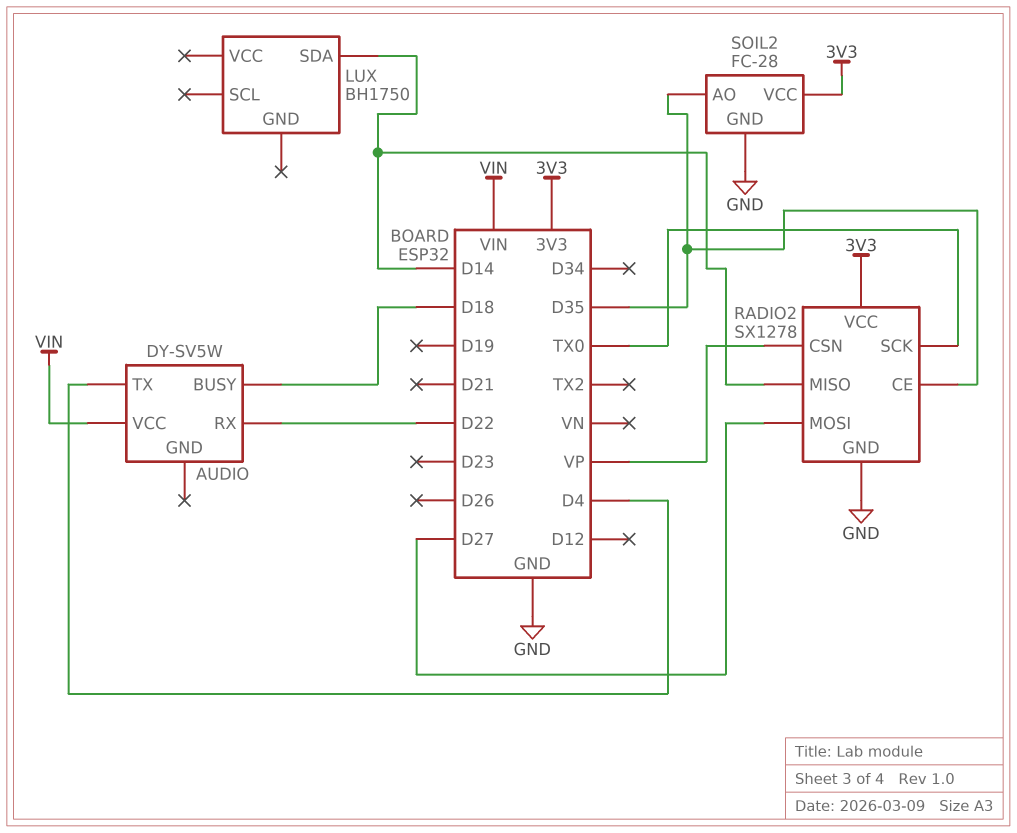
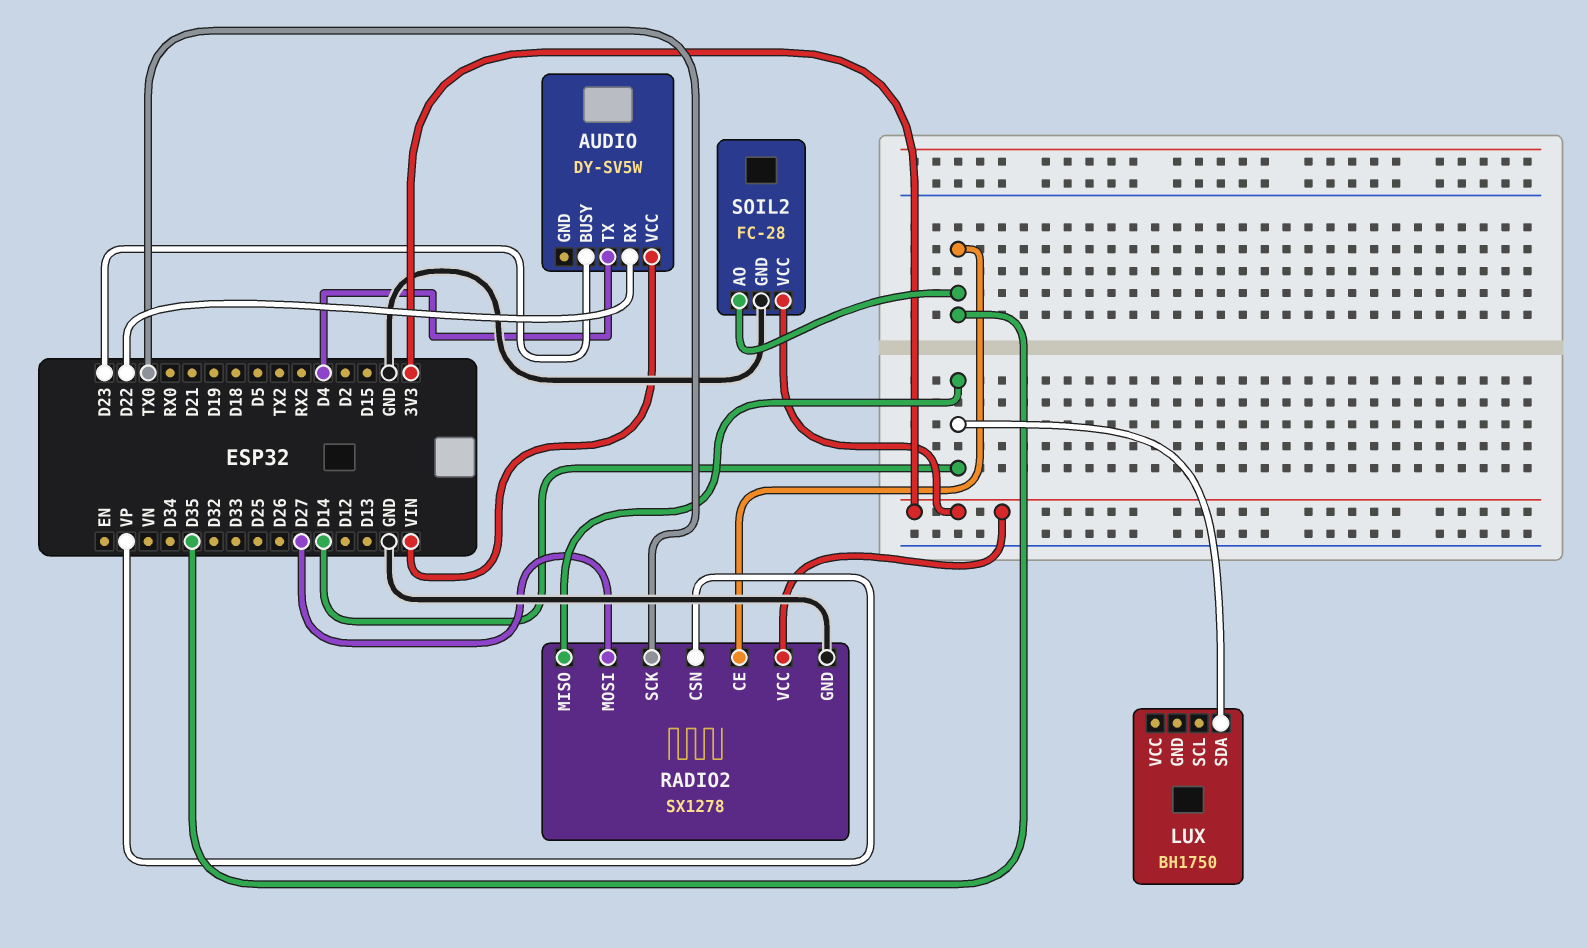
AUDIO pin BUSY: D18 -> D23

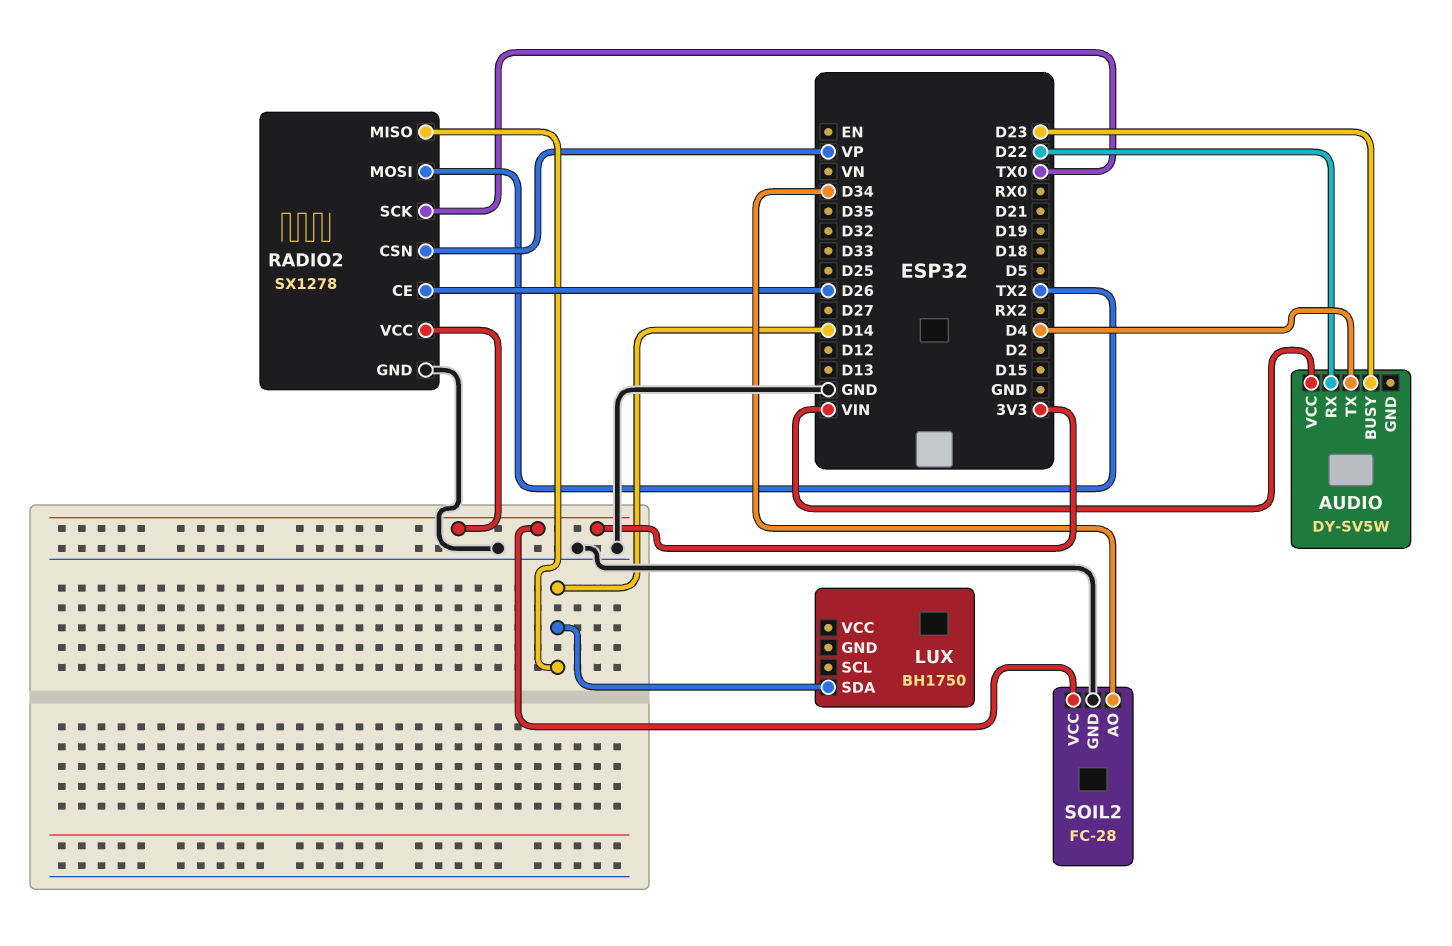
RADIO2 pin CE: D35 -> D26
RADIO2 pin MOSI: D27 -> TX2
SOIL2 pin AO: D35 -> D34

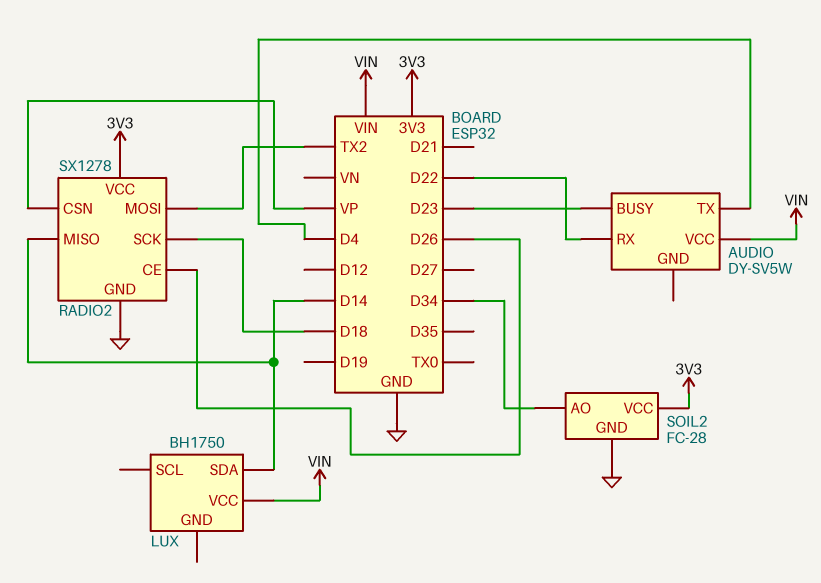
LUX pin VCC: none -> VIN
RADIO2 pin SCK: TX0 -> D18

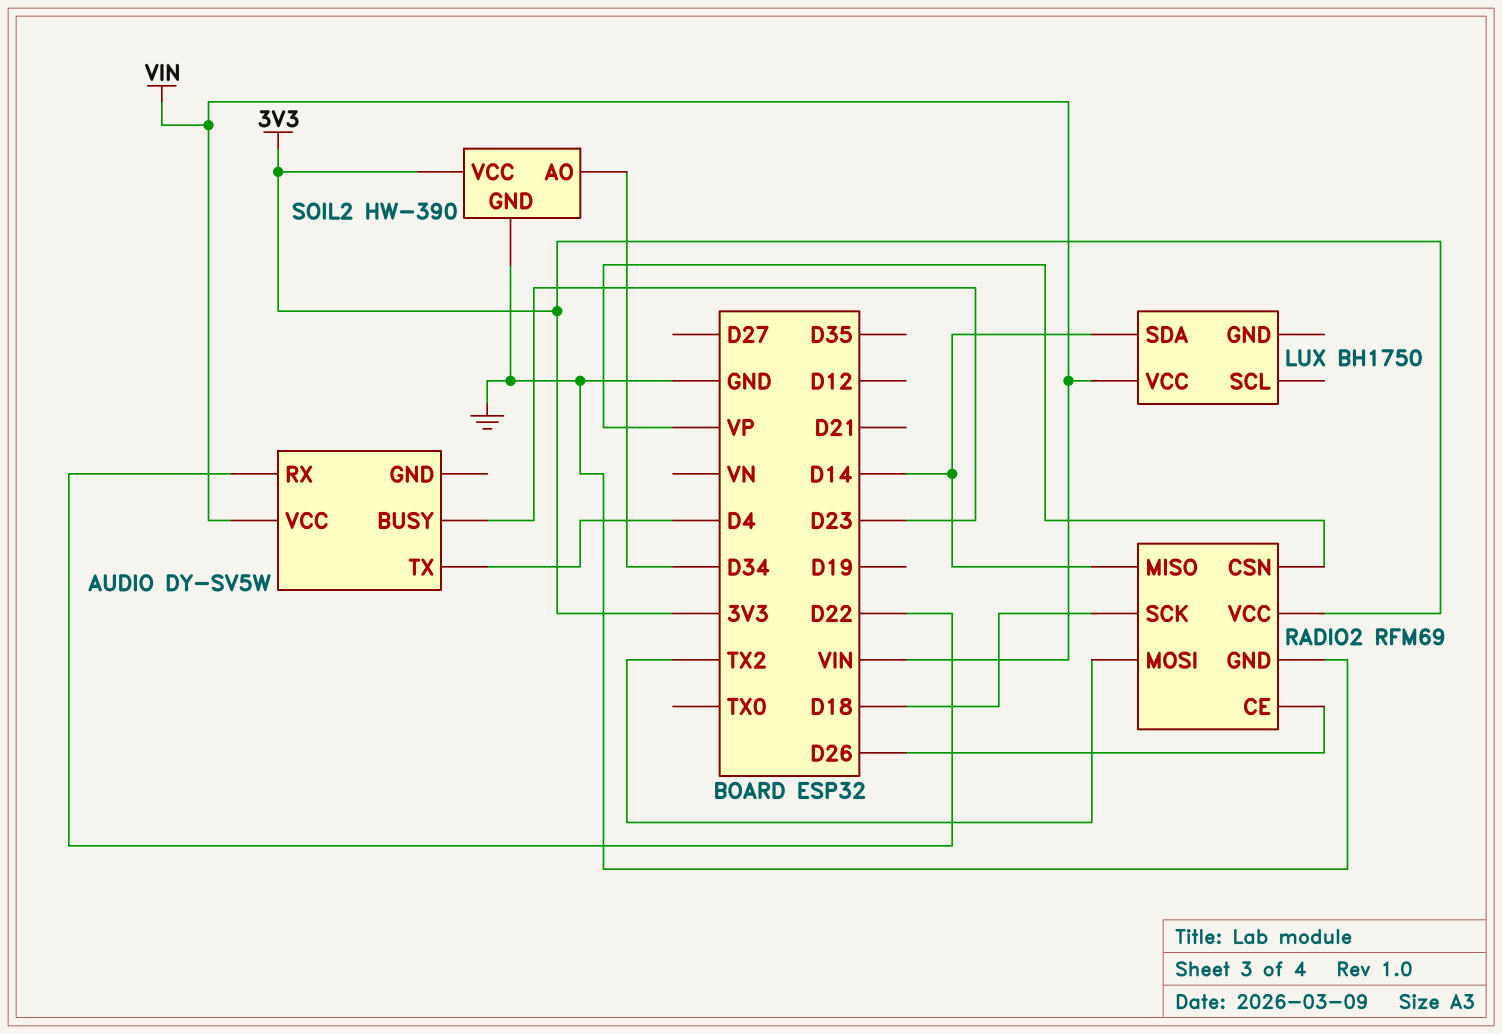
RADIO2: SX1278 -> RFM69
SOIL2: FC-28 -> HW-390

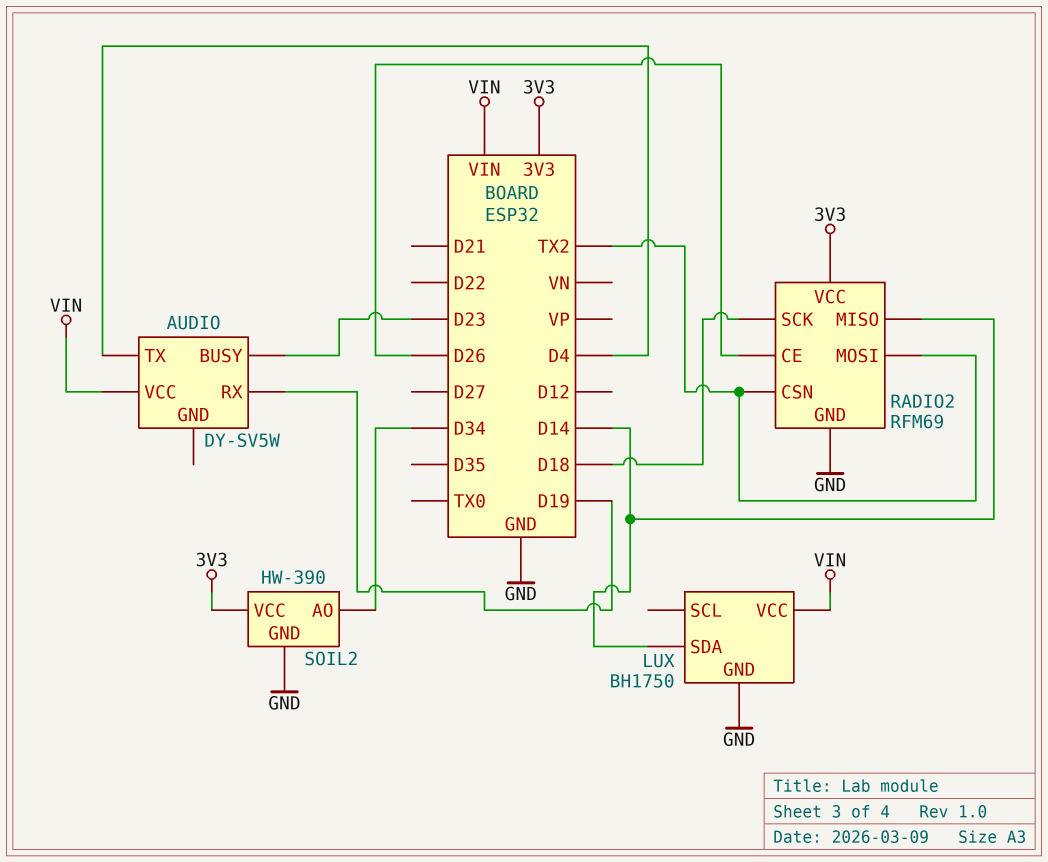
AUDIO pin RX: D22 -> D19
LUX pin GND: none -> GND
RADIO2 pin CSN: VP -> TX2

